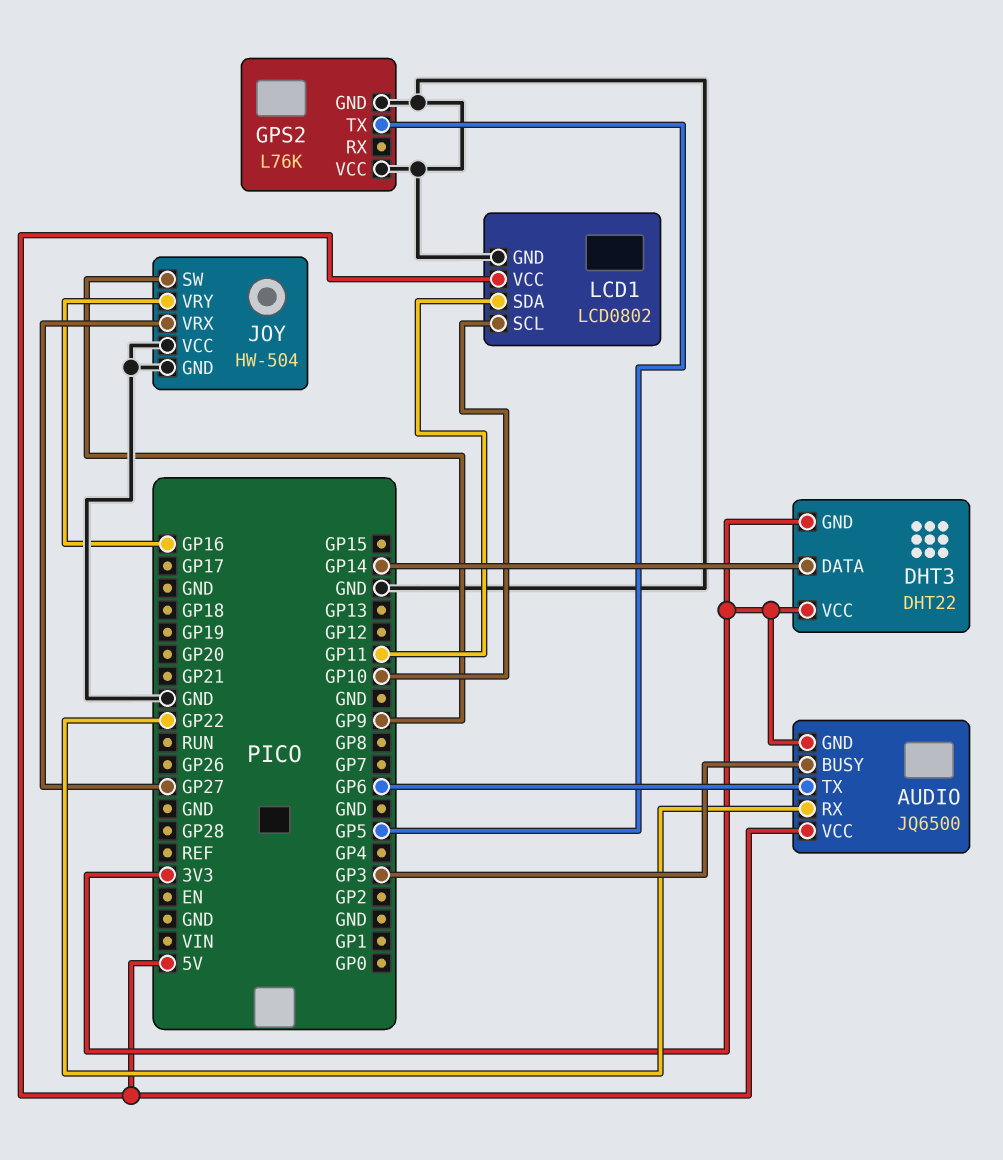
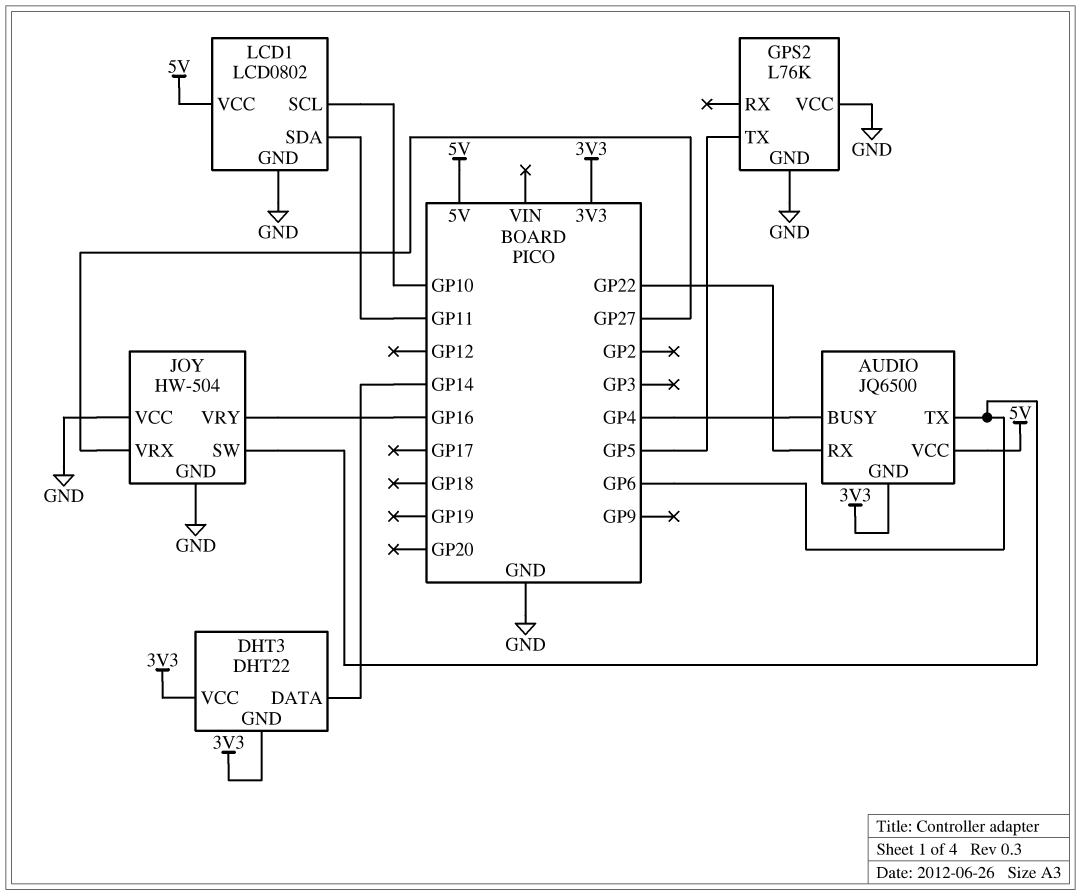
AUDIO pin BUSY: GP3 -> GP4
JOY pin SW: GP9 -> GP6

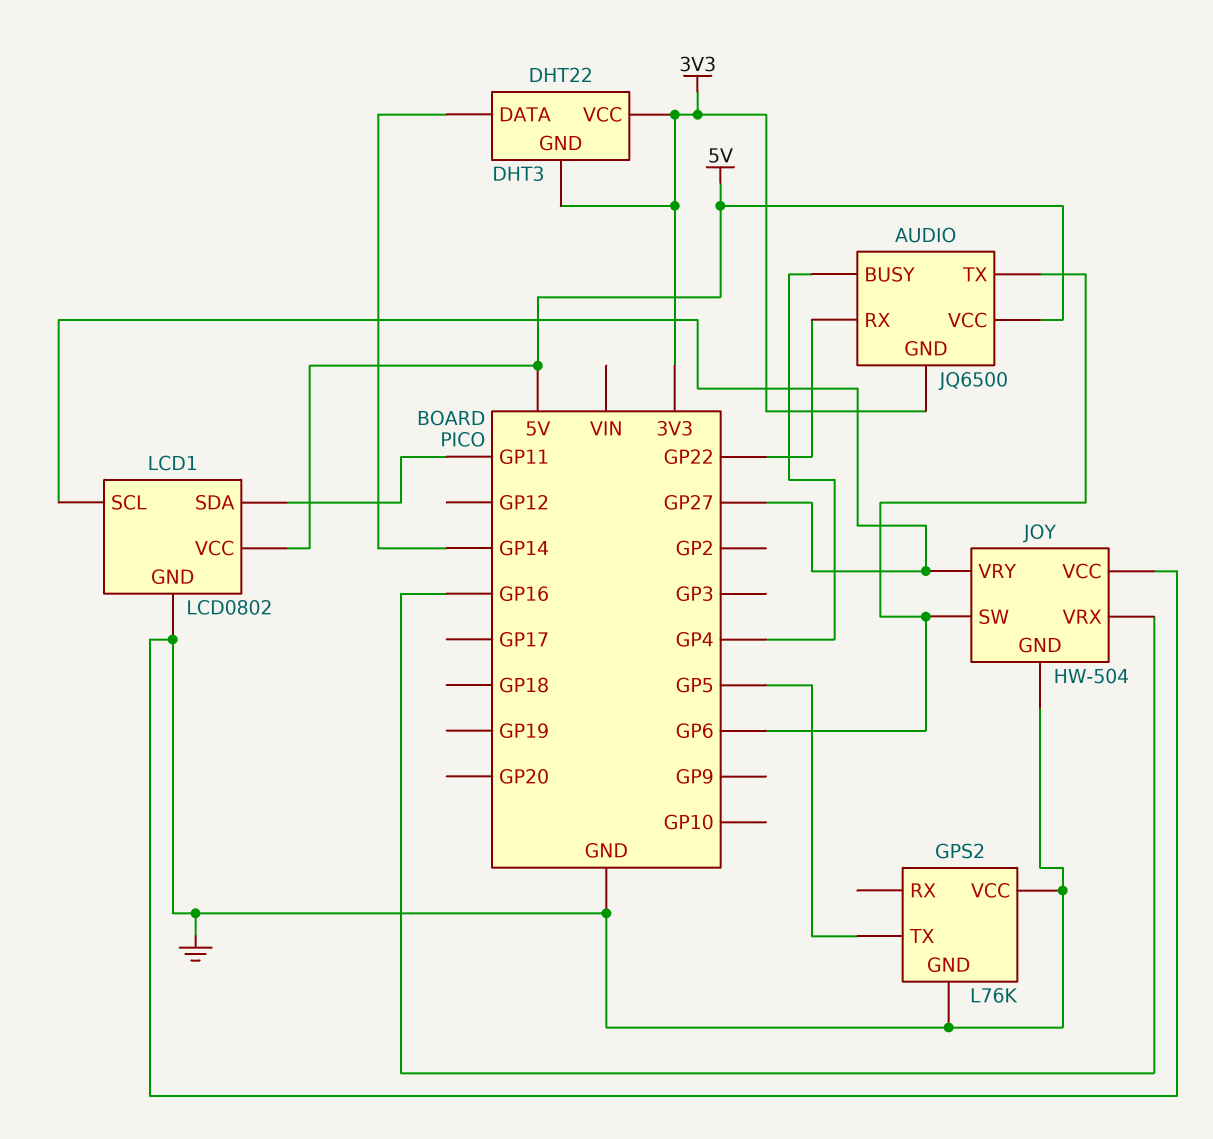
JOY pin VRX: GP27 -> GP16
JOY pin VRY: GP16 -> GP27
LCD1 pin SCL: GP10 -> GP27

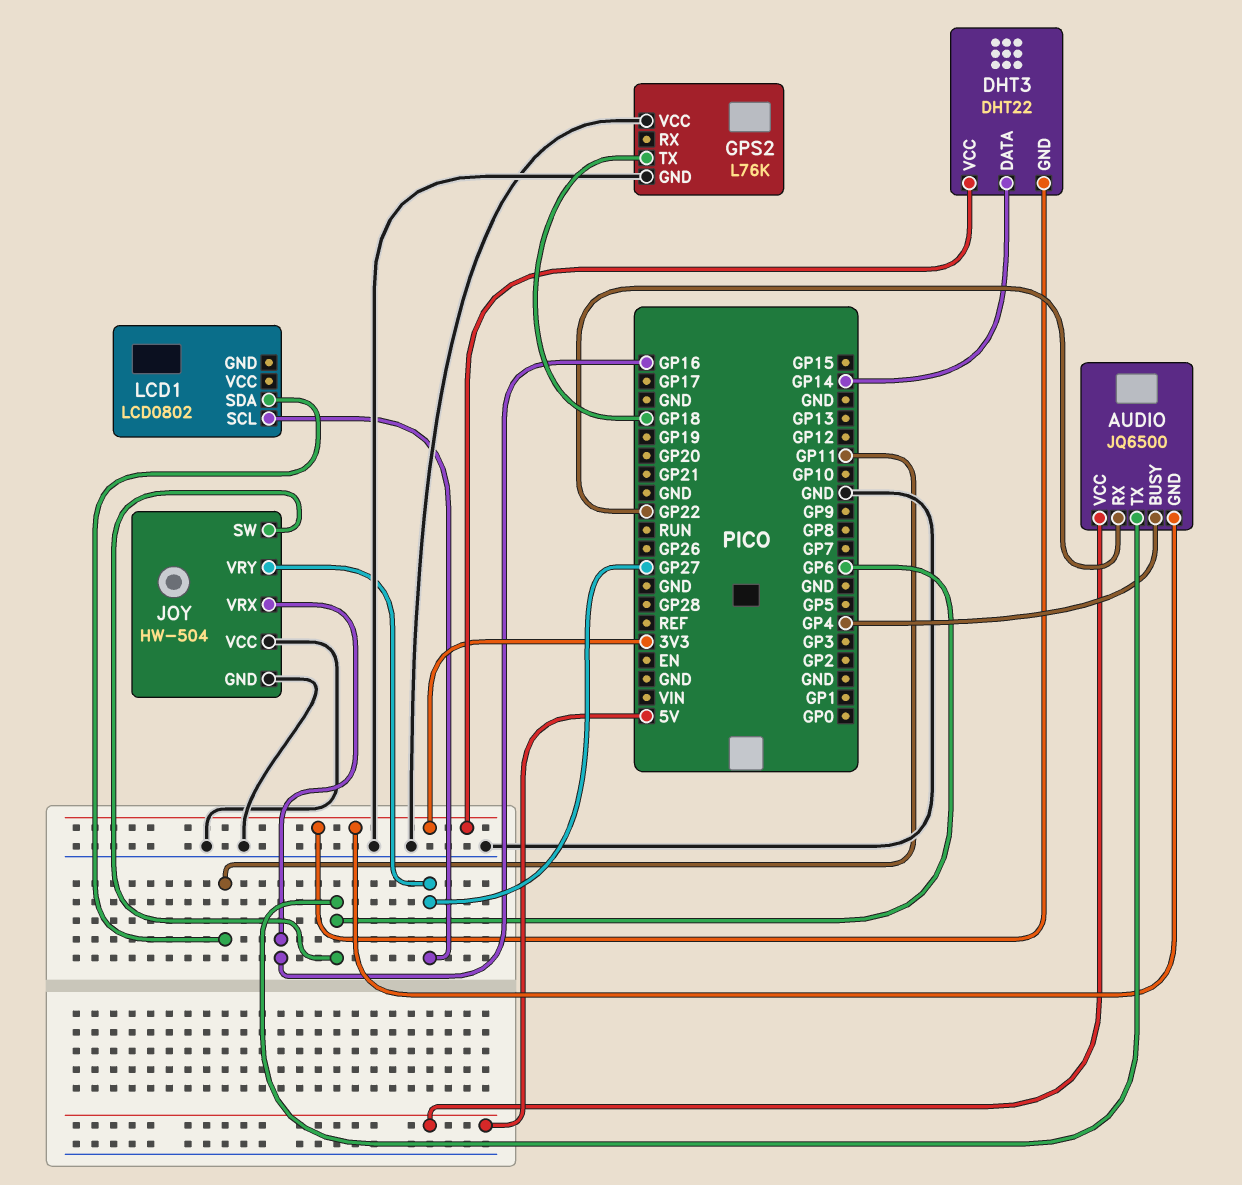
GPS2 pin TX: GP5 -> GP18
LCD1 pin GND: GND -> none
LCD1 pin VCC: 5V -> none

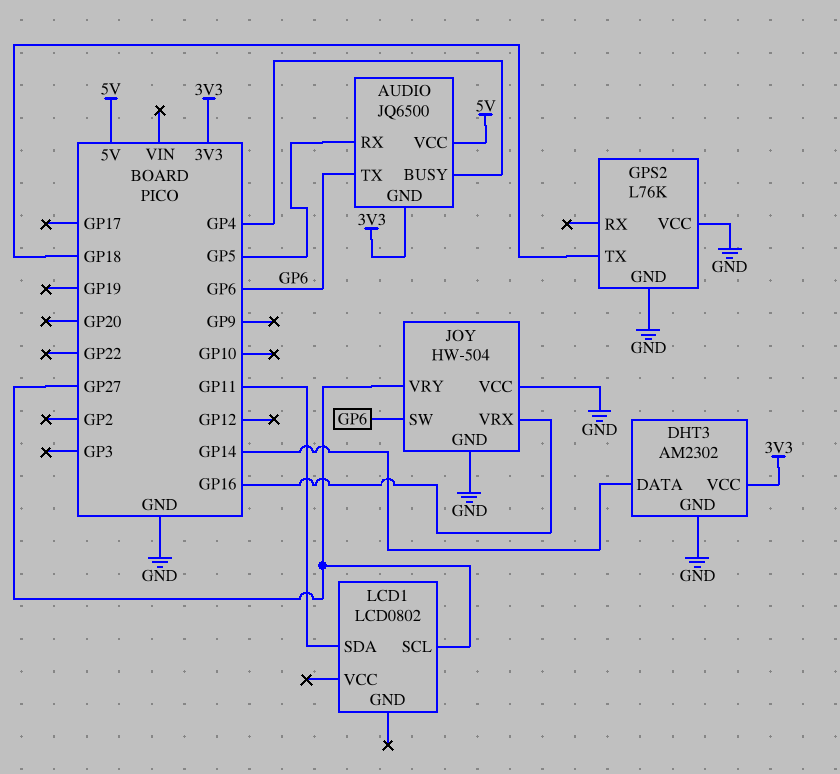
AUDIO pin RX: GP22 -> GP5
DHT3: DHT22 -> AM2302
DHT3 pin GND: 3V3 -> GND

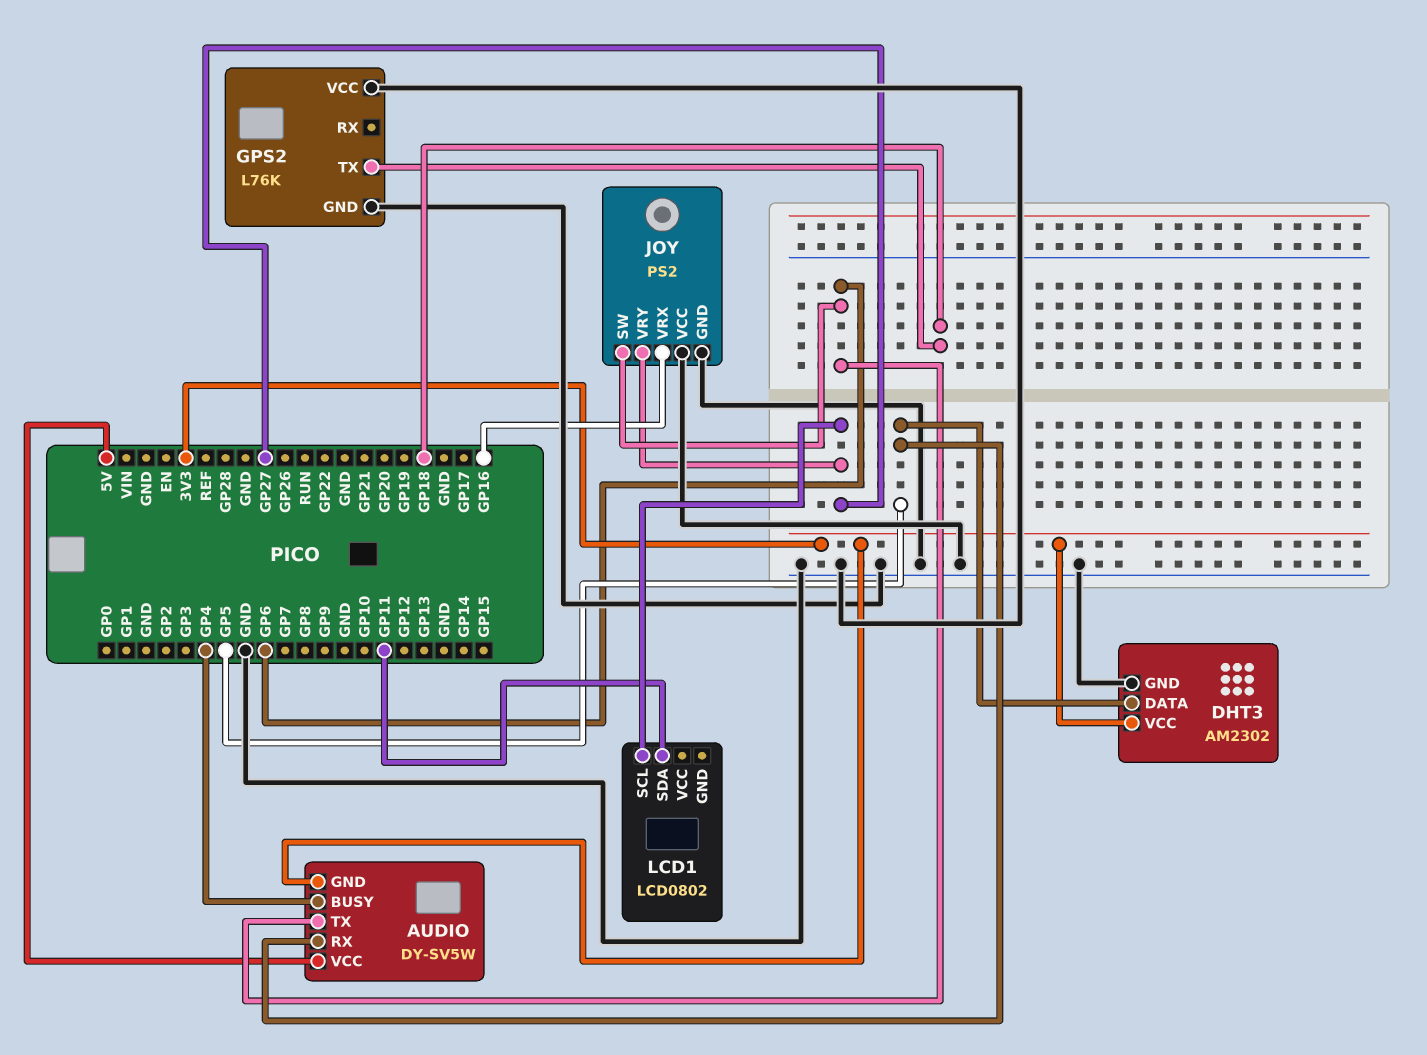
AUDIO: JQ6500 -> DY-SV5W
DHT3 pin DATA: GP14 -> GP5
JOY: HW-504 -> PS2

